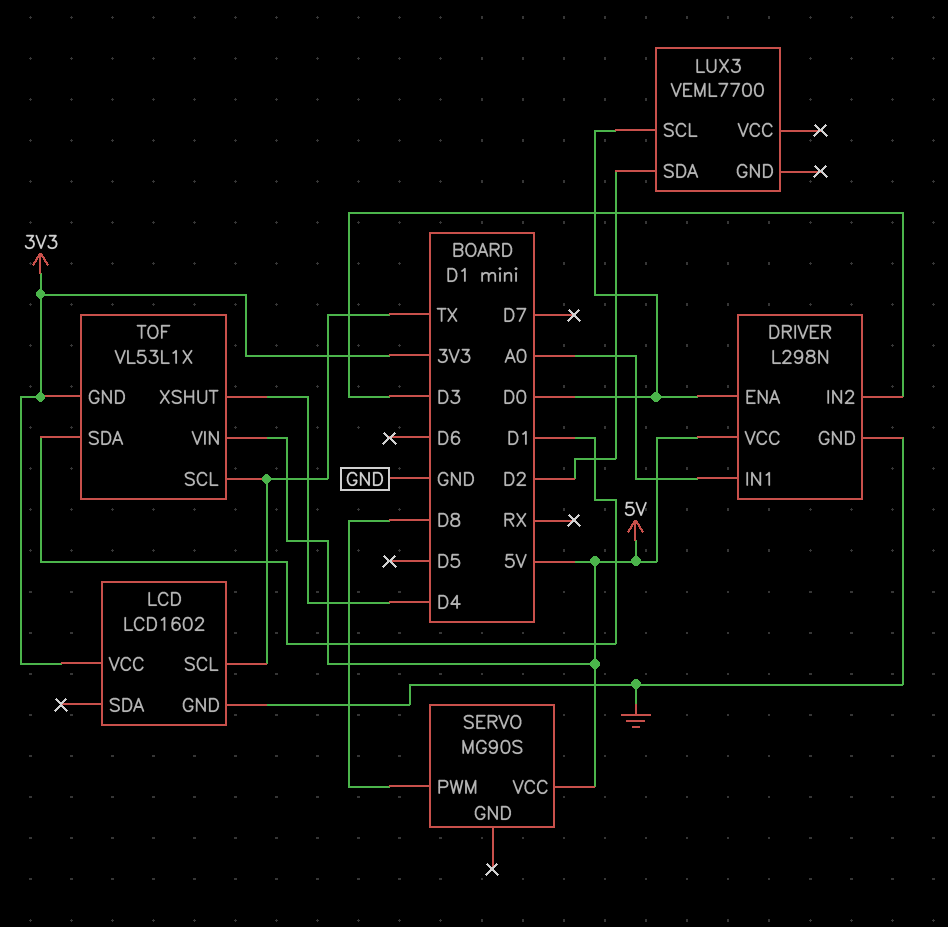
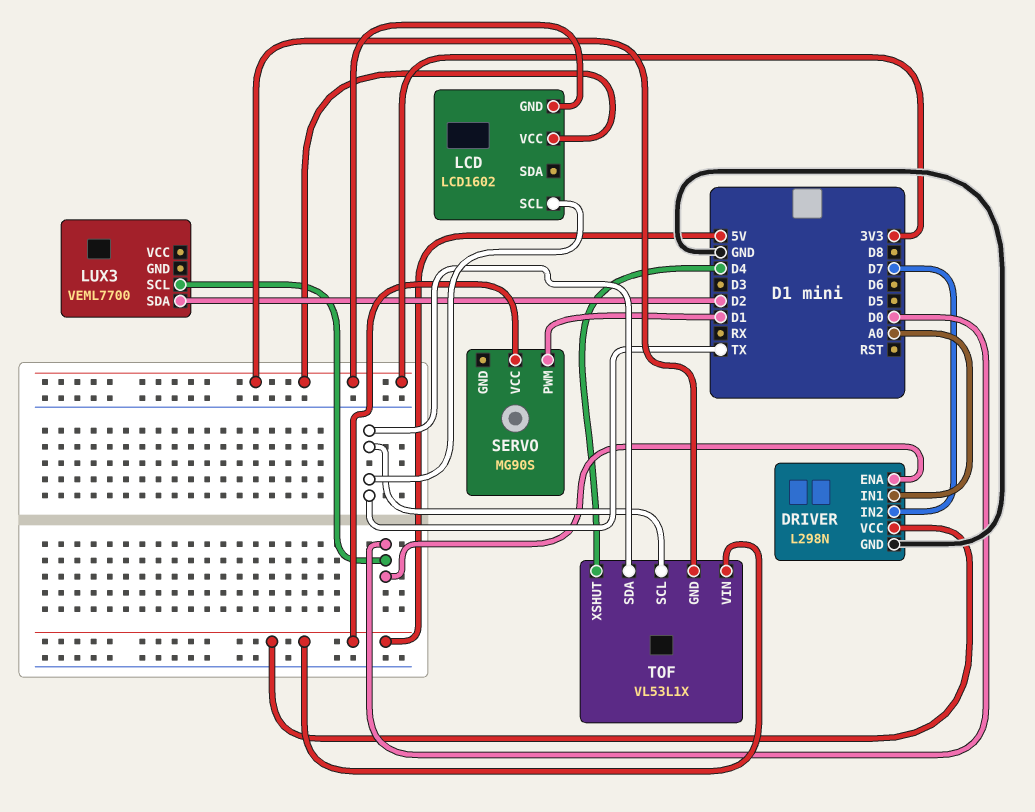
DRIVER pin IN2: D3 -> D7
LCD pin GND: GND -> 3V3
SERVO pin PWM: D8 -> D1
TOF pin SDA: D1 -> TX

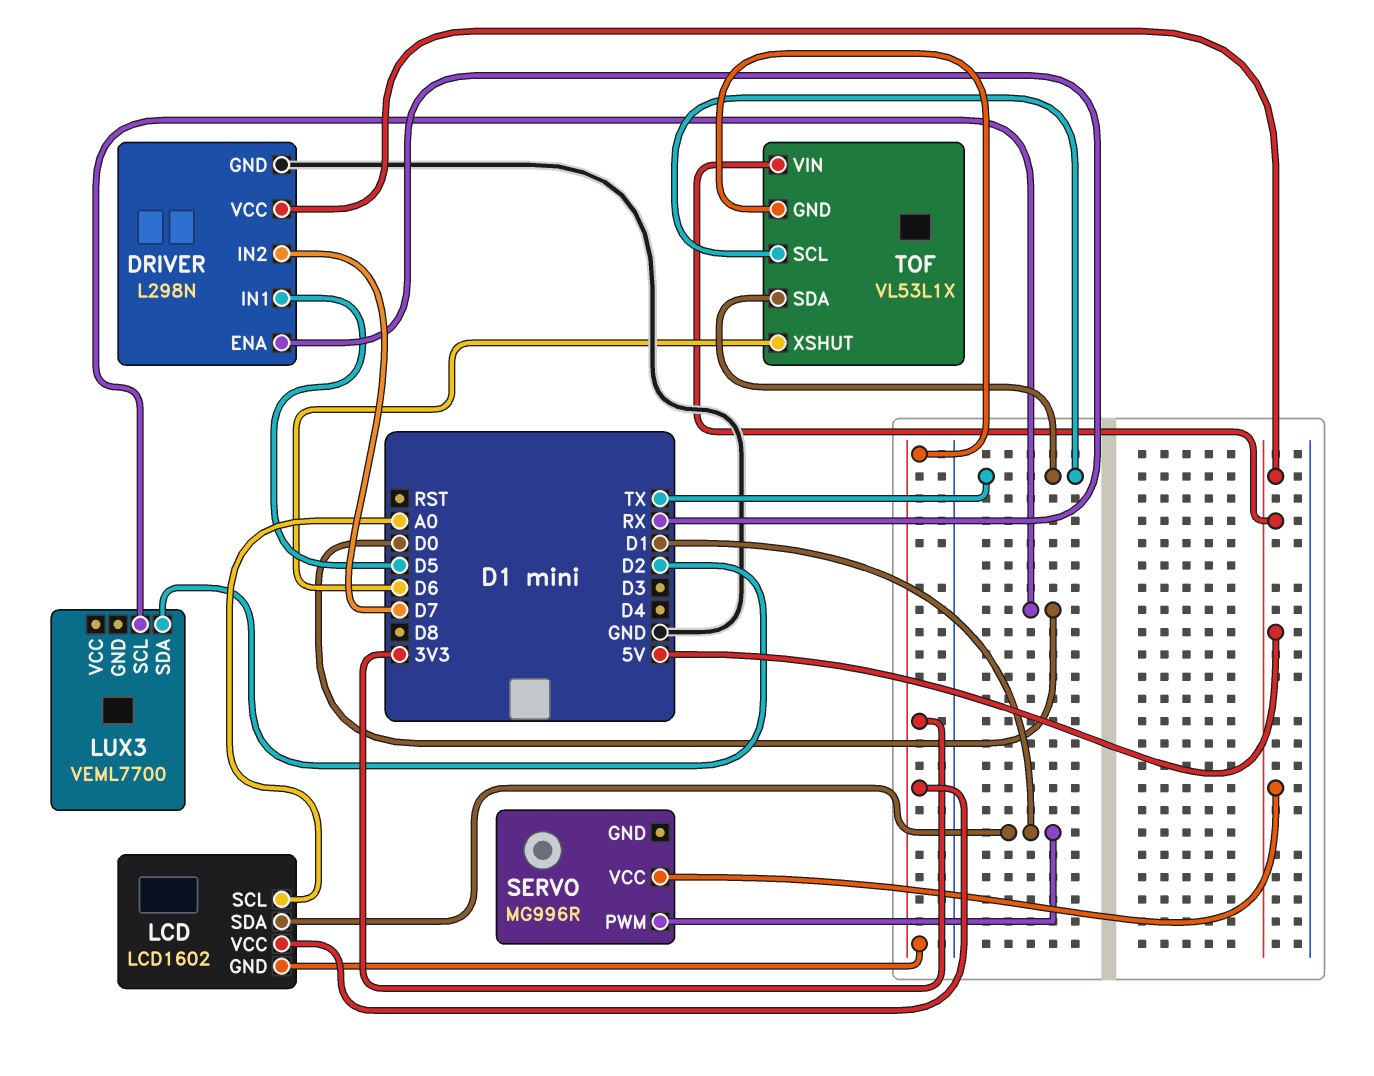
DRIVER pin ENA: D0 -> RX
DRIVER pin IN1: A0 -> D5
LCD pin SCL: TX -> A0
LCD pin SDA: none -> D1
SERVO: MG90S -> MG996R
TOF pin XSHUT: D4 -> D6

